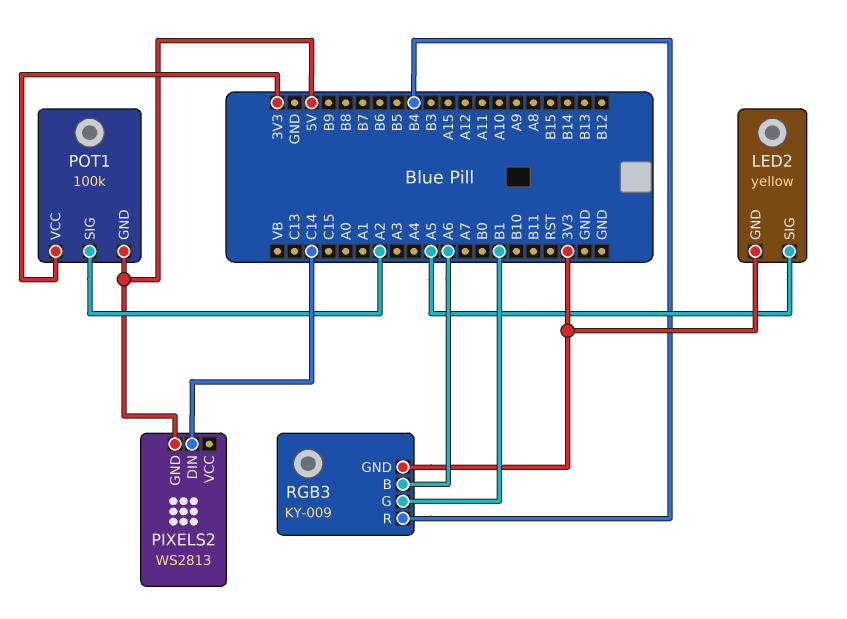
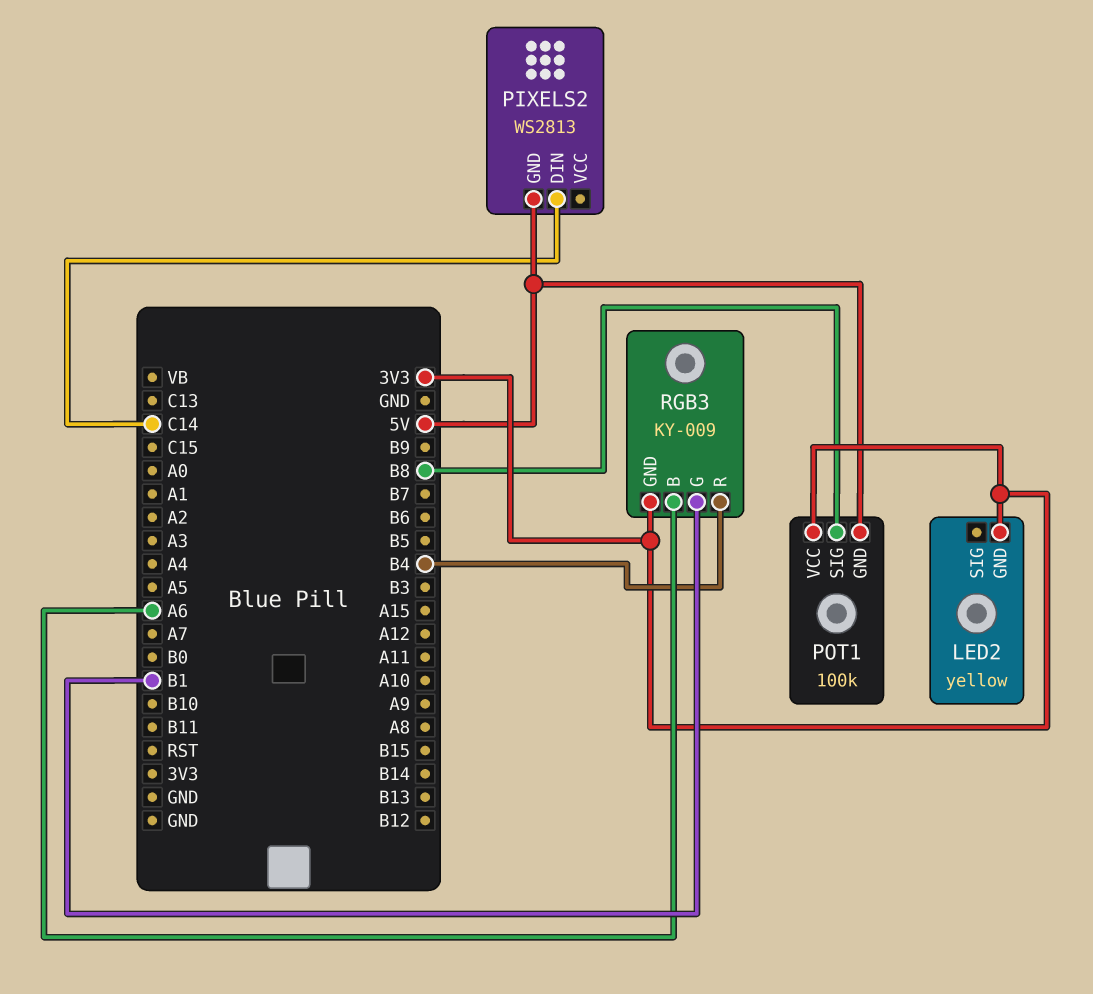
LED2 pin SIG: A5 -> none
POT1 pin SIG: A2 -> B8

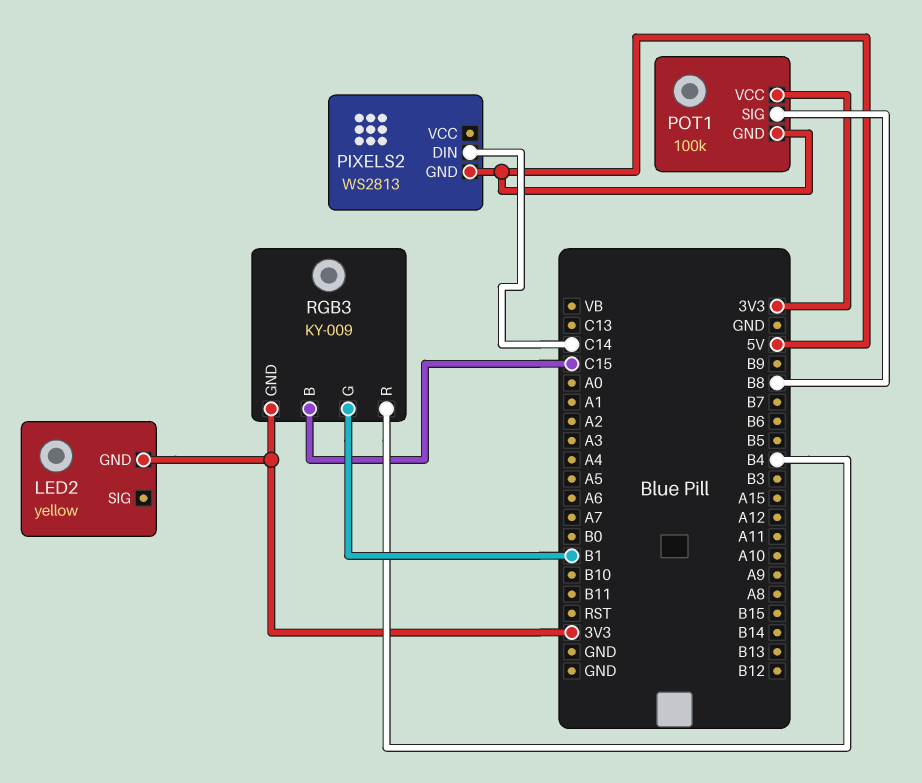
RGB3 pin B: A6 -> C15

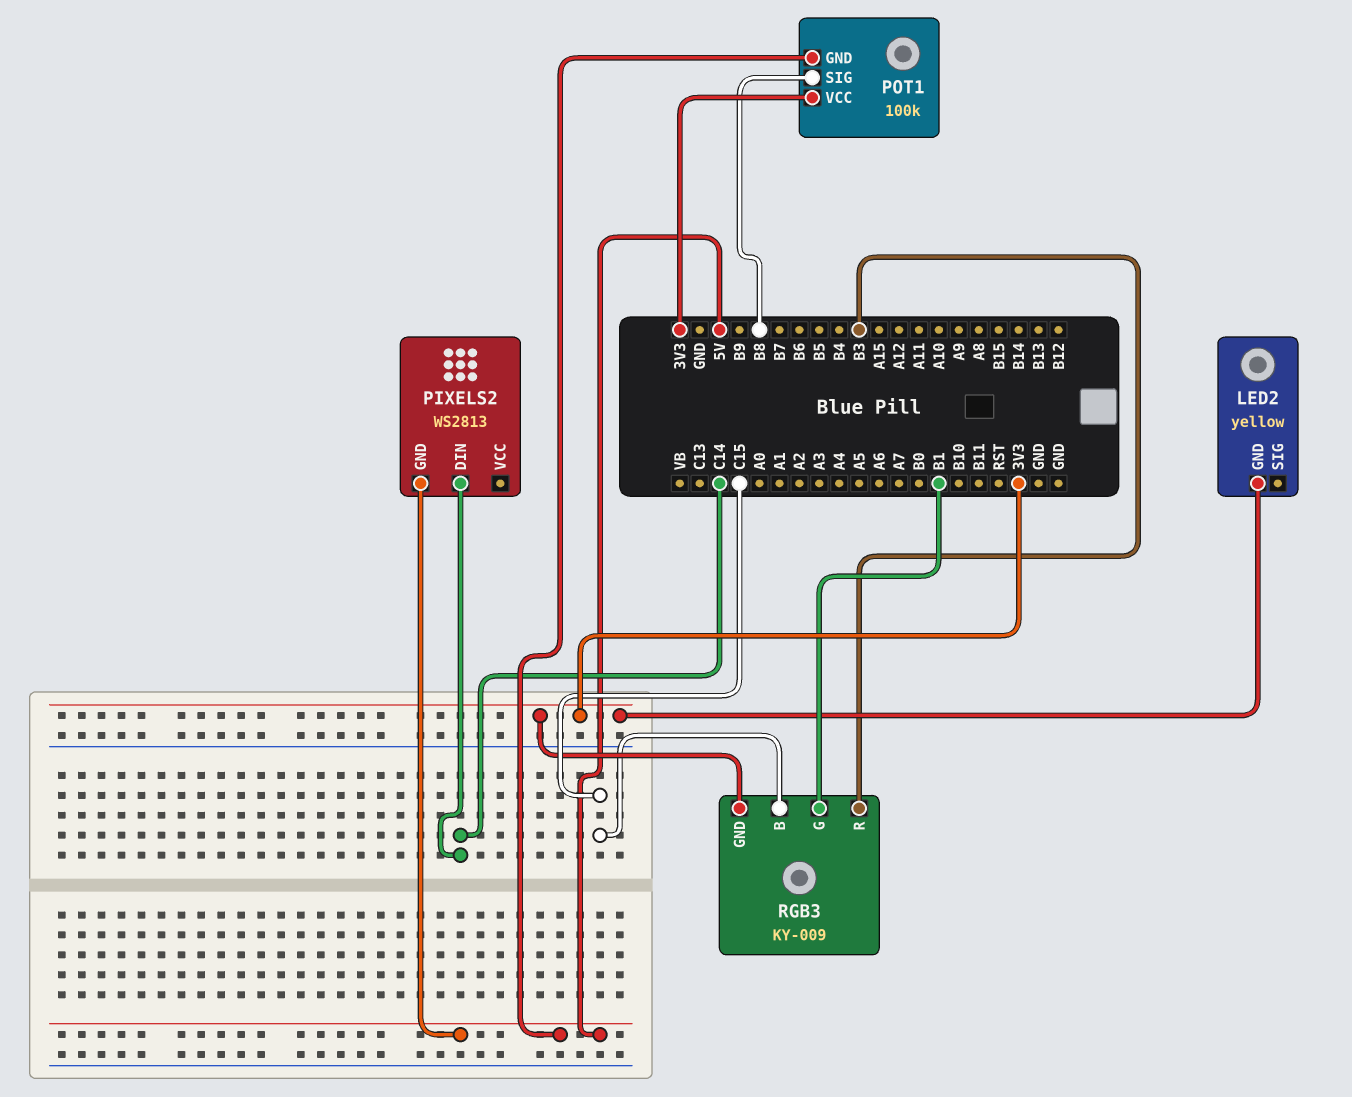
RGB3 pin R: B4 -> B3

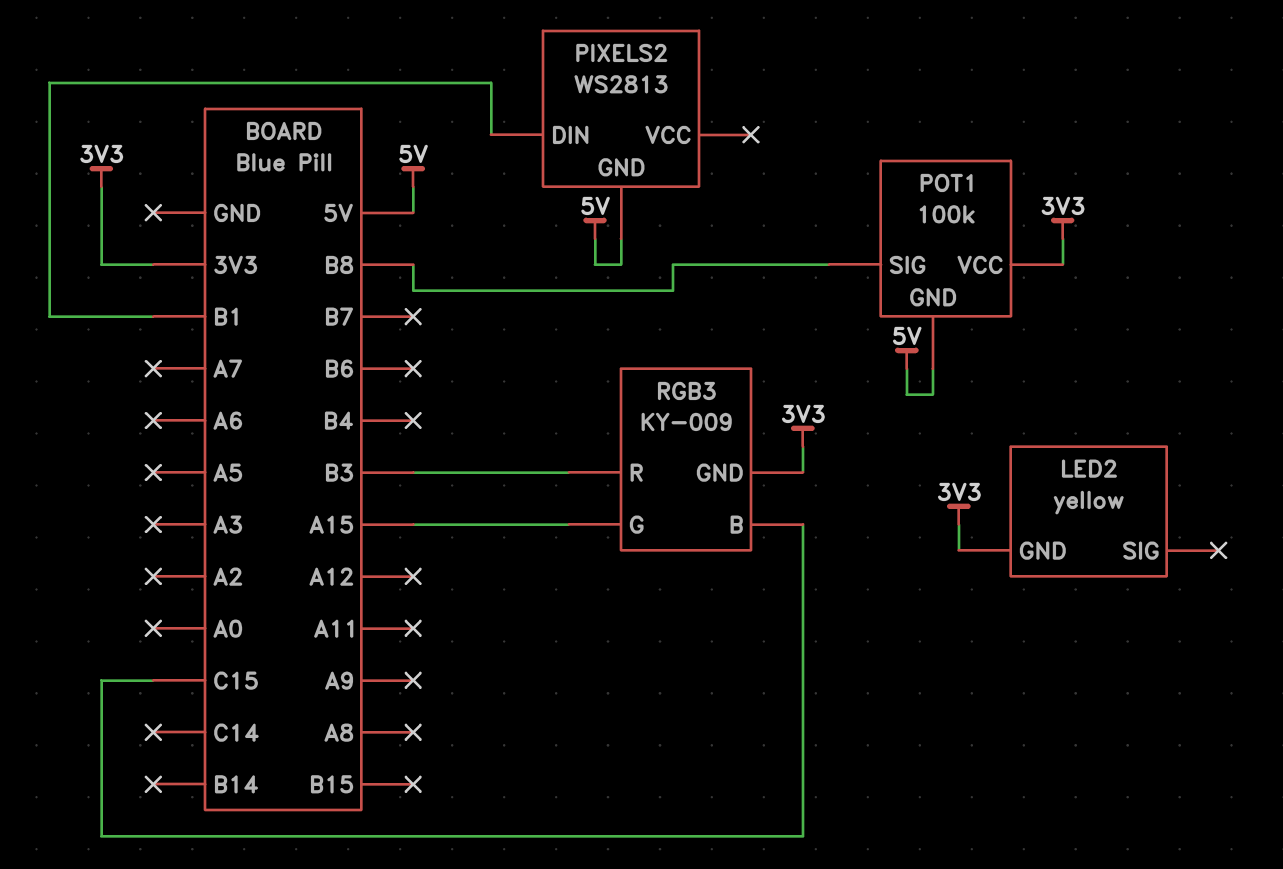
PIXELS2 pin DIN: C14 -> B1
RGB3 pin G: B1 -> A15

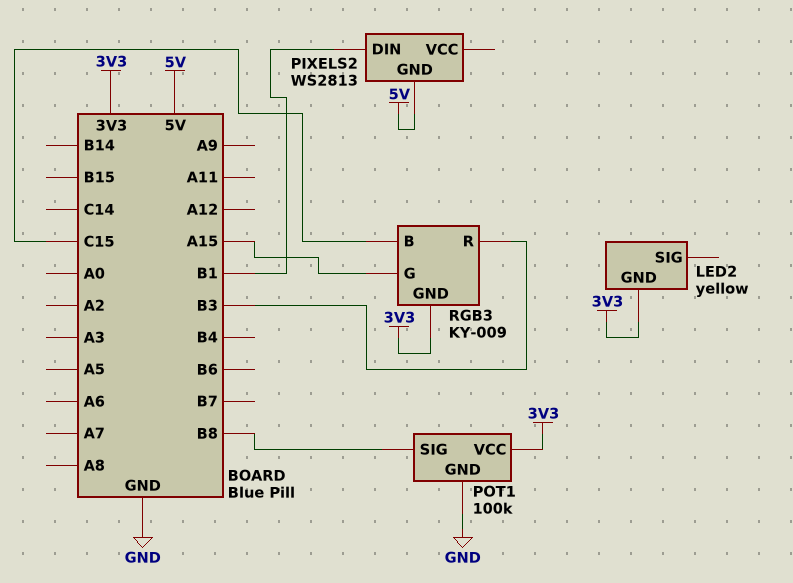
POT1 pin GND: 5V -> GND

